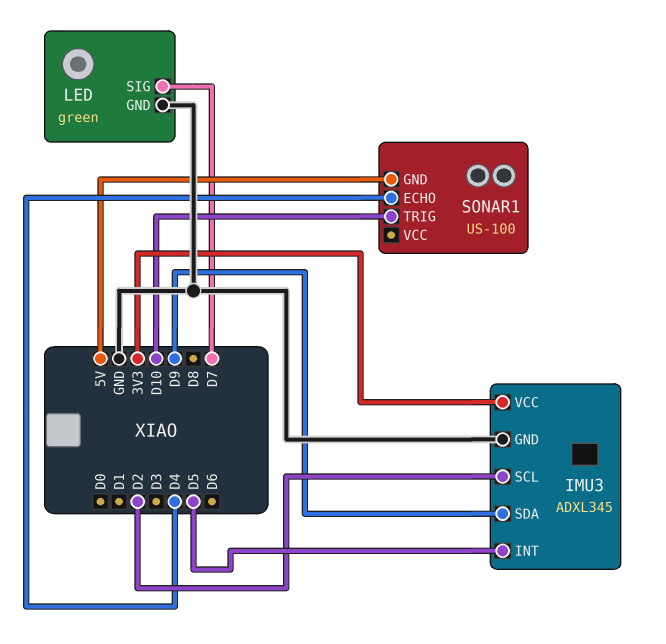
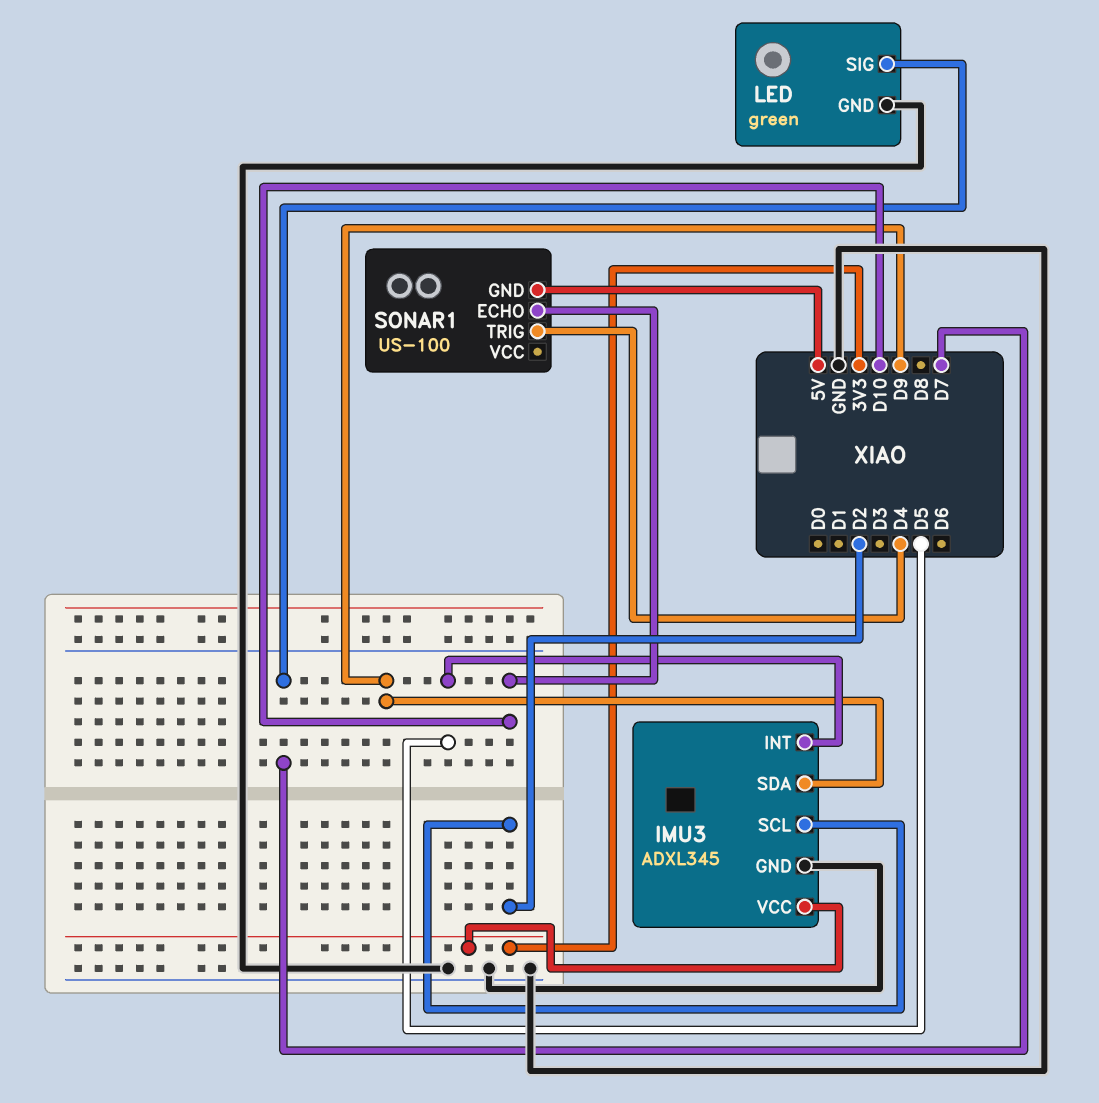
SONAR1 pin ECHO: D4 -> D10
SONAR1 pin TRIG: D10 -> D4

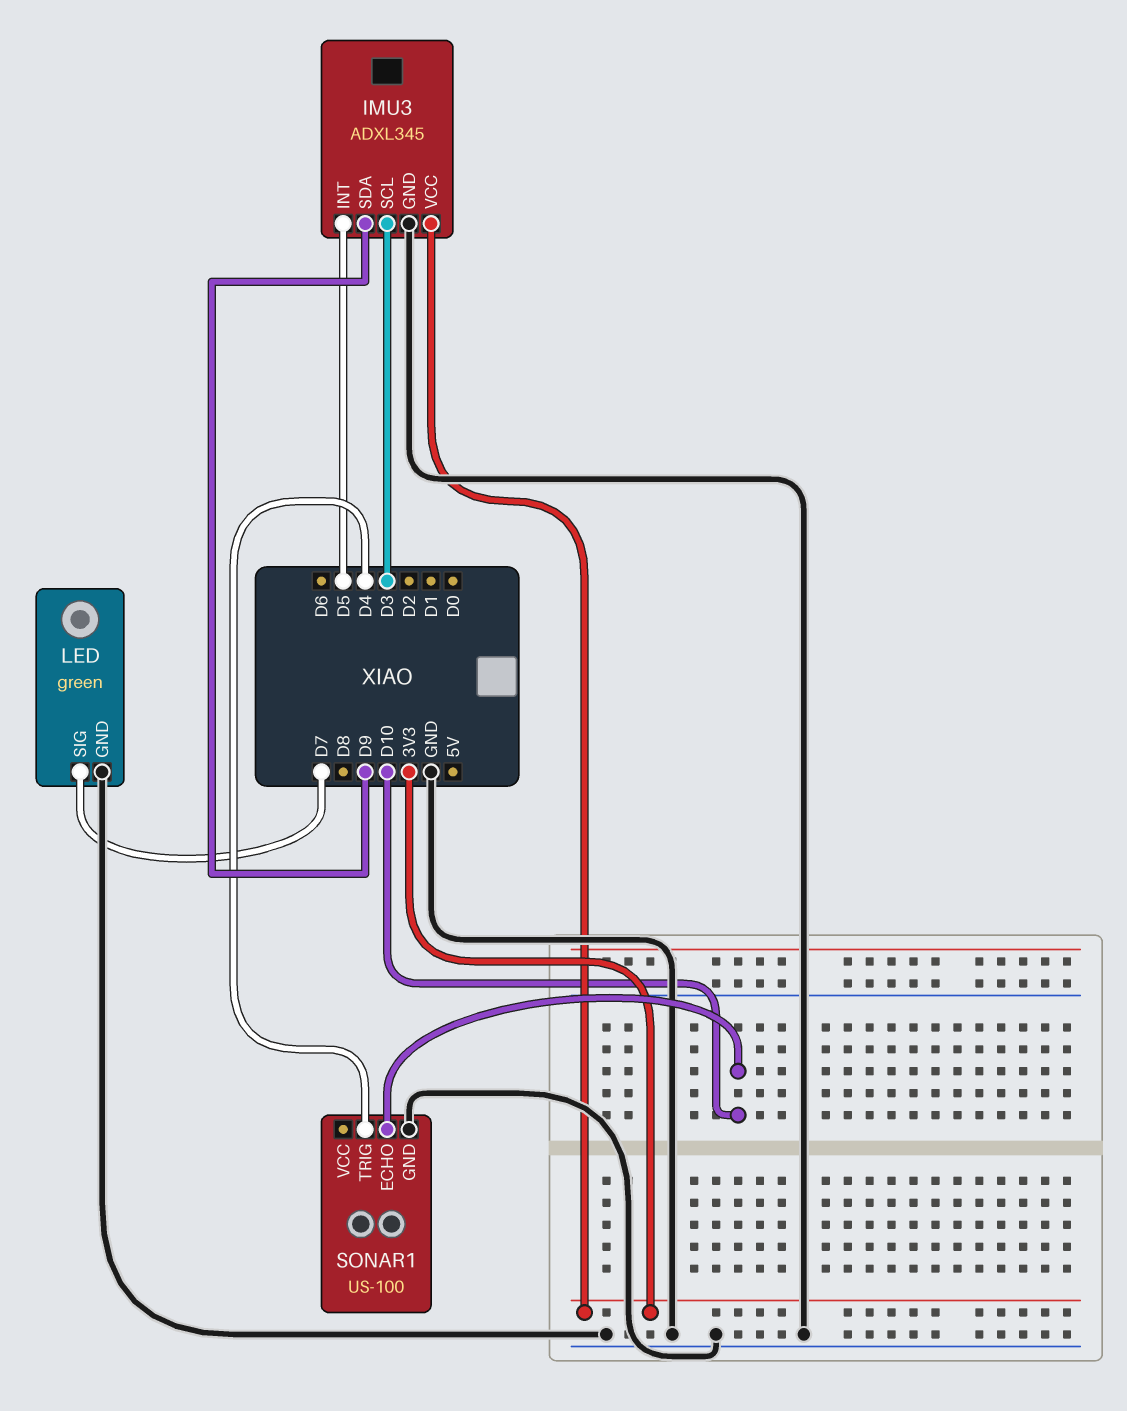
IMU3 pin SCL: D2 -> D3
SONAR1 pin GND: 5V -> GND

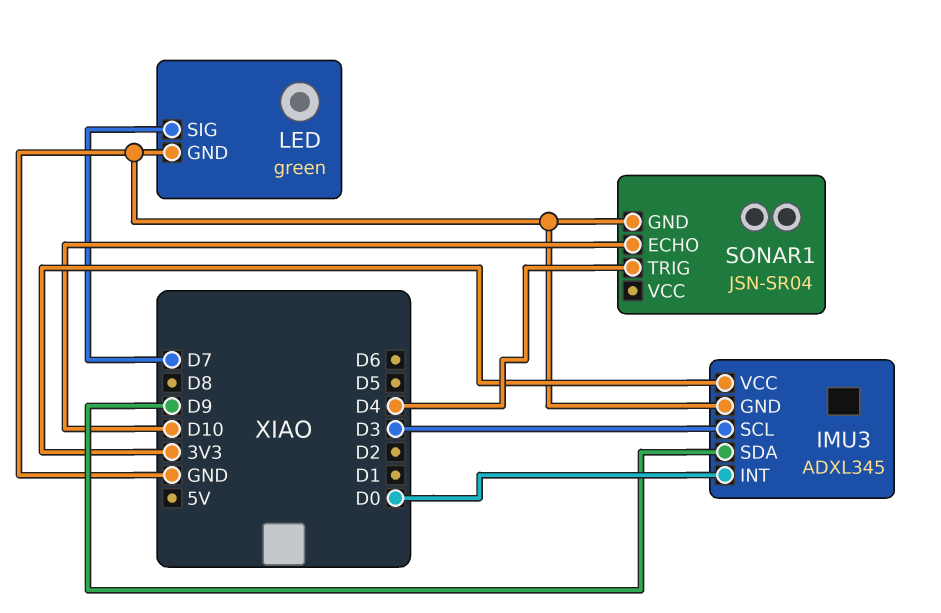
IMU3 pin INT: D5 -> D0
SONAR1: US-100 -> JSN-SR04

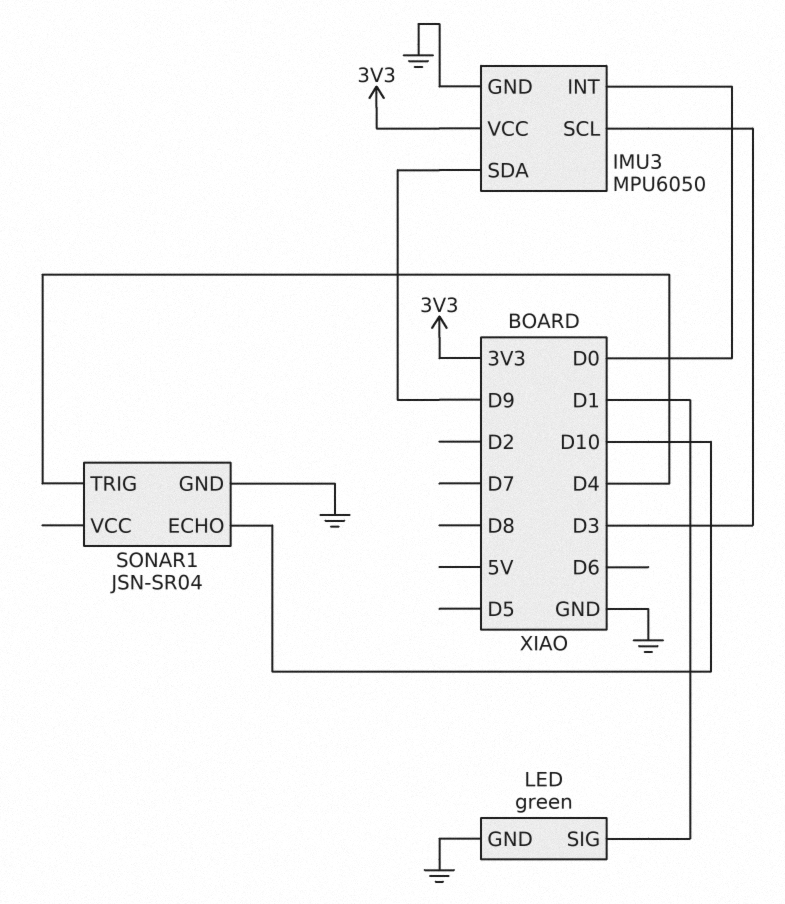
IMU3: ADXL345 -> MPU6050
LED pin SIG: D7 -> D1

